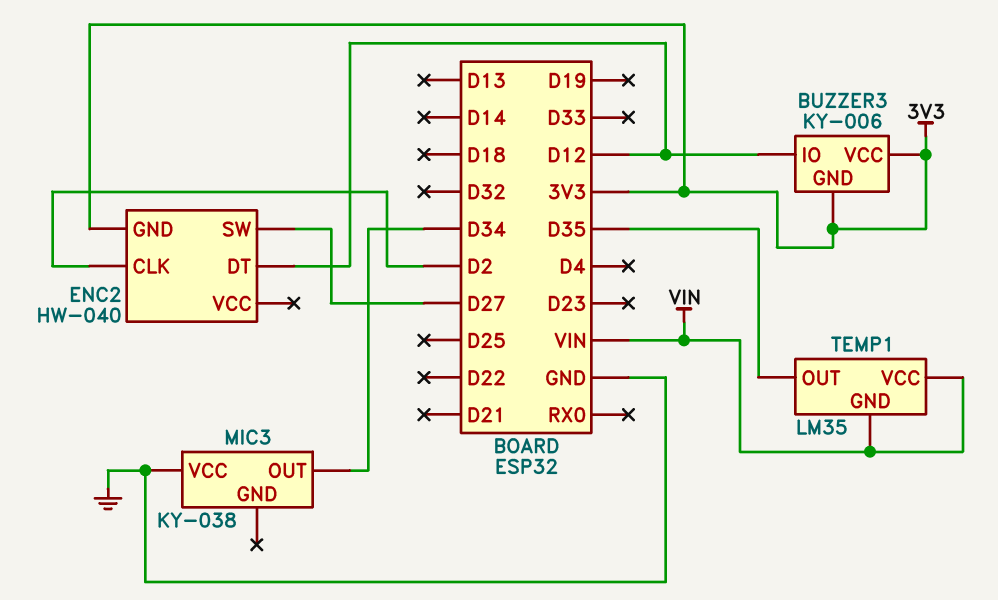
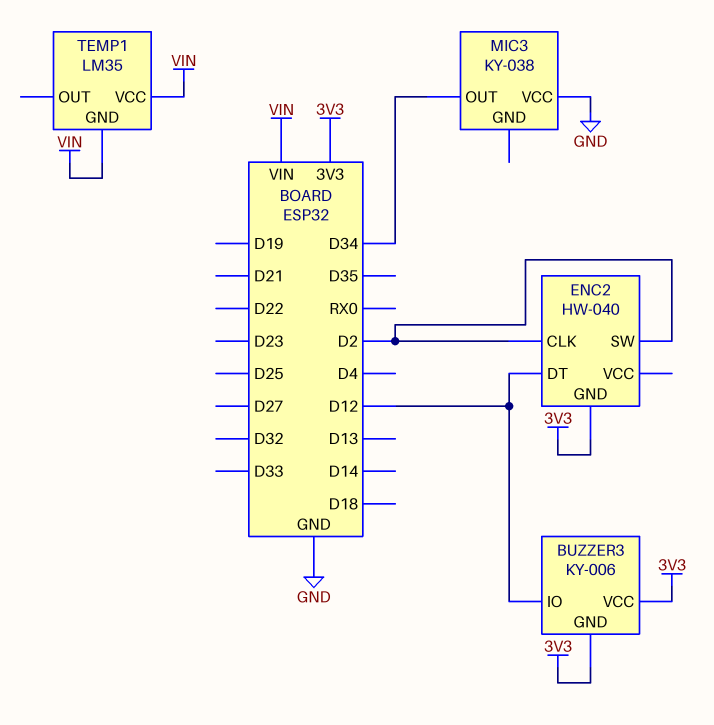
ENC2 pin SW: D27 -> D2
TEMP1 pin OUT: D35 -> none

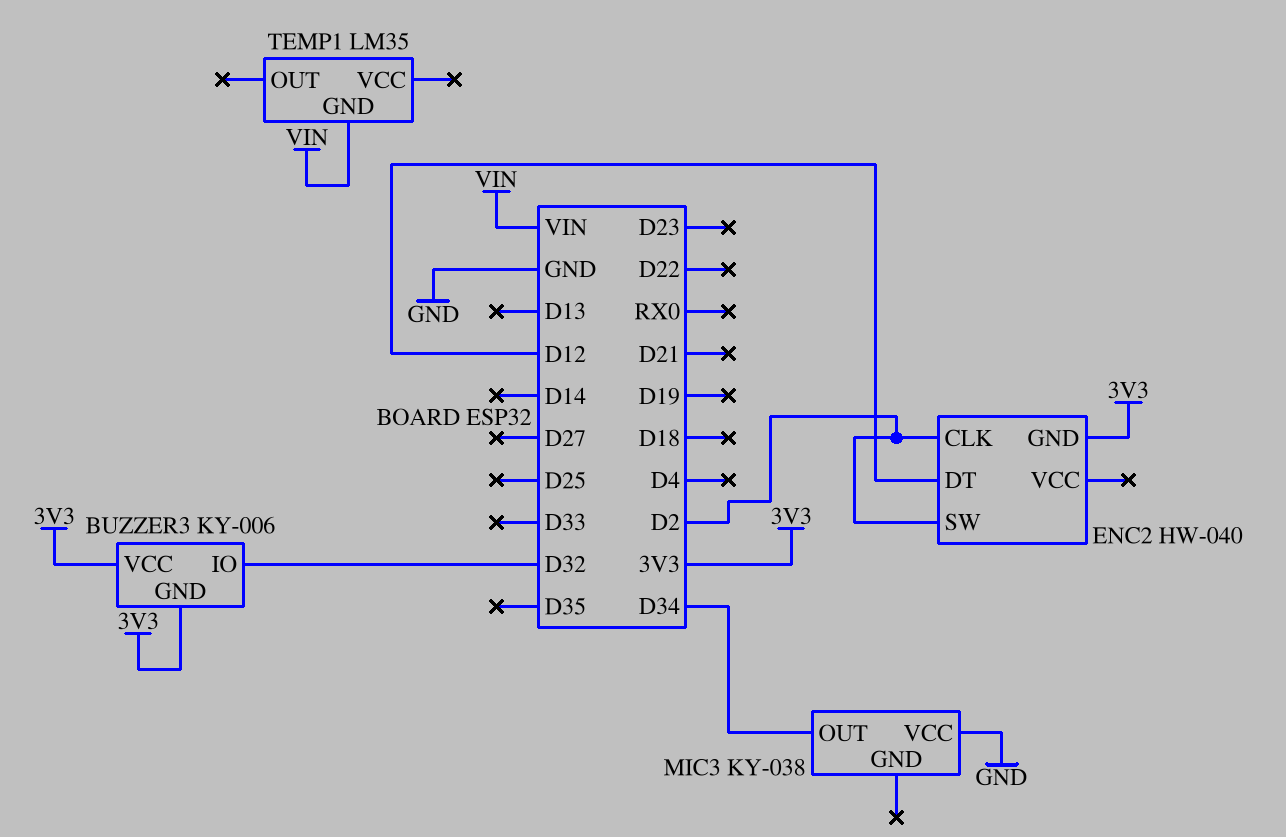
BUZZER3 pin IO: D12 -> D32
TEMP1 pin VCC: VIN -> none

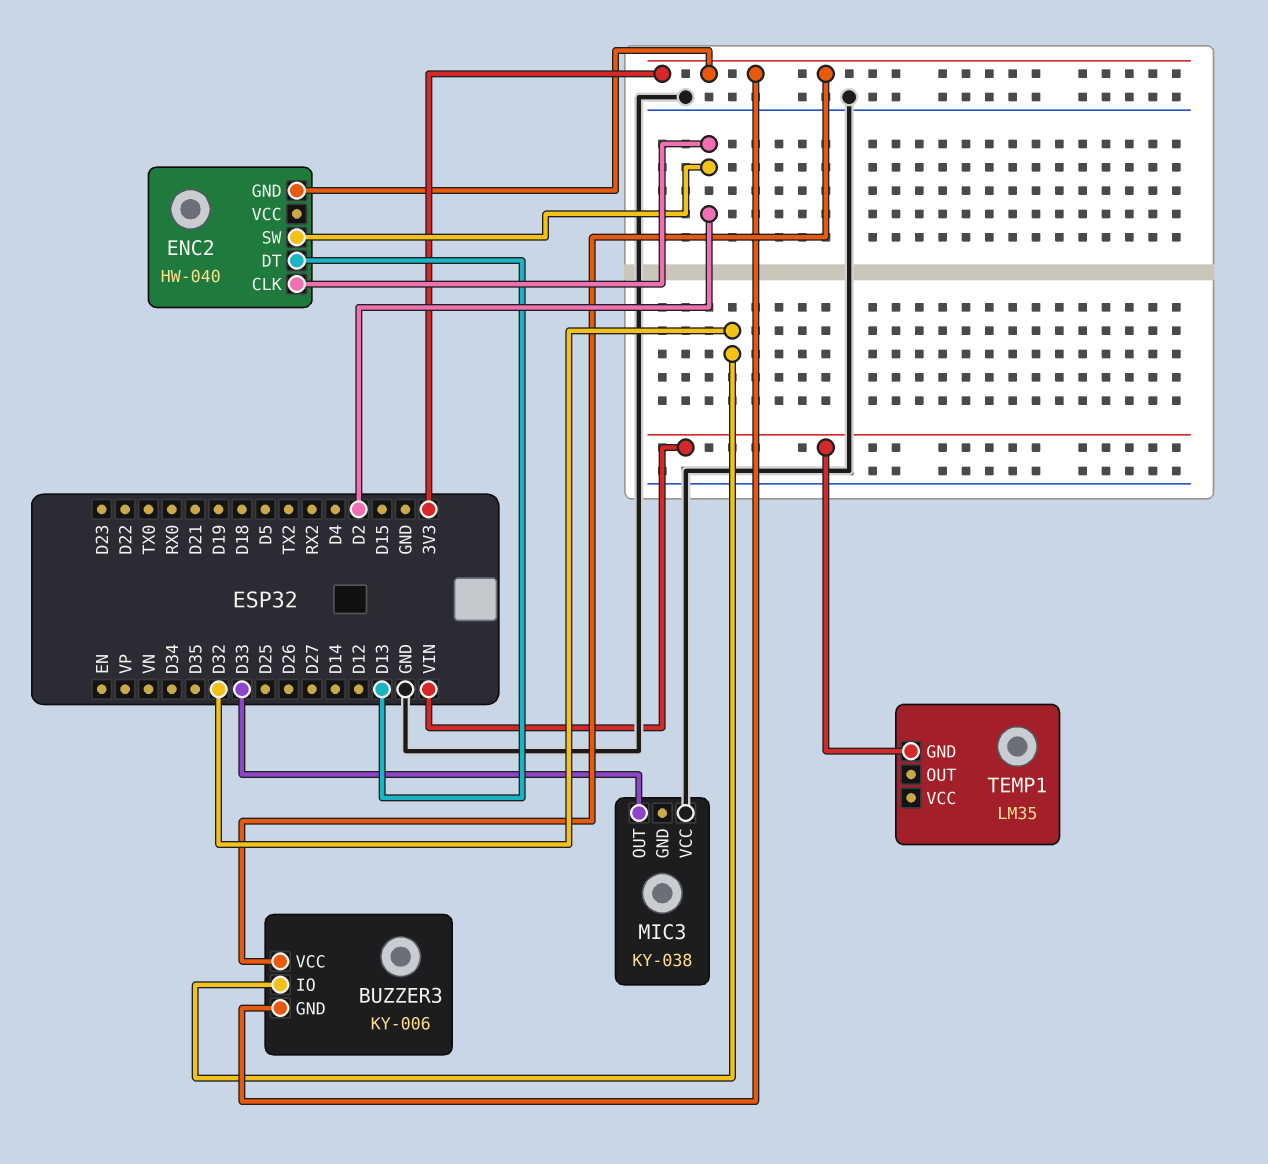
ENC2 pin DT: D12 -> D13
MIC3 pin OUT: D34 -> D33

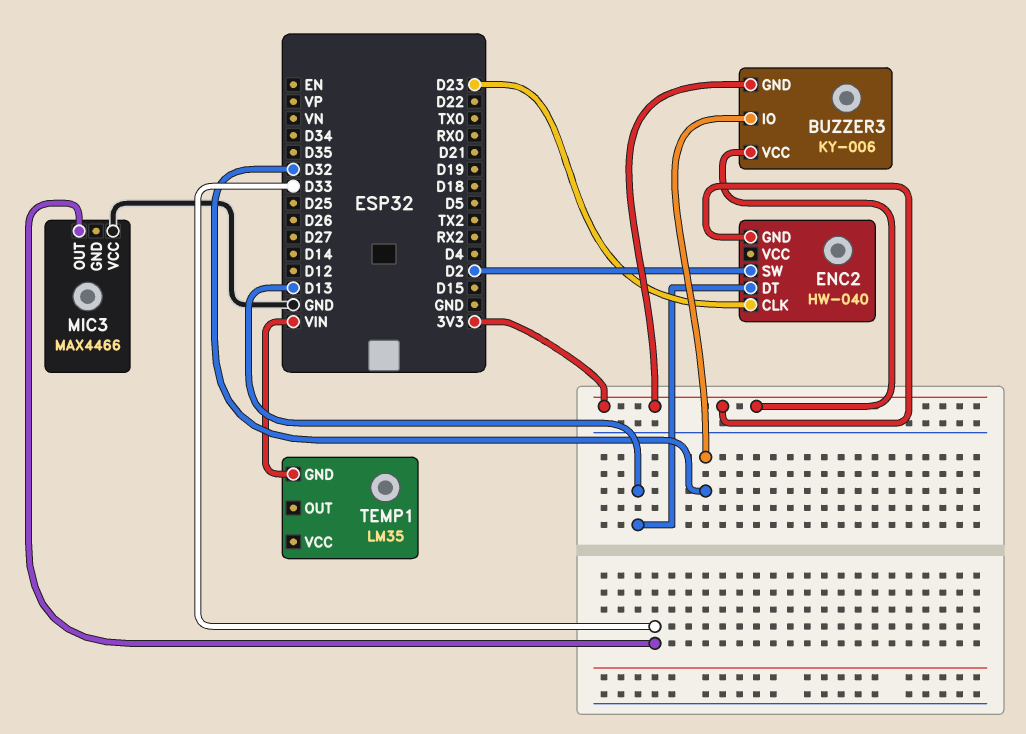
ENC2 pin CLK: D2 -> D23
MIC3: KY-038 -> MAX4466

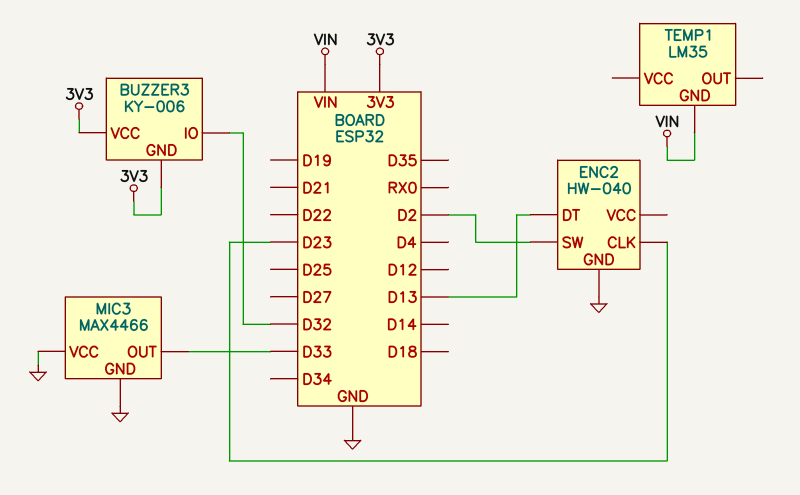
ENC2 pin GND: 3V3 -> GND
MIC3 pin GND: none -> GND

